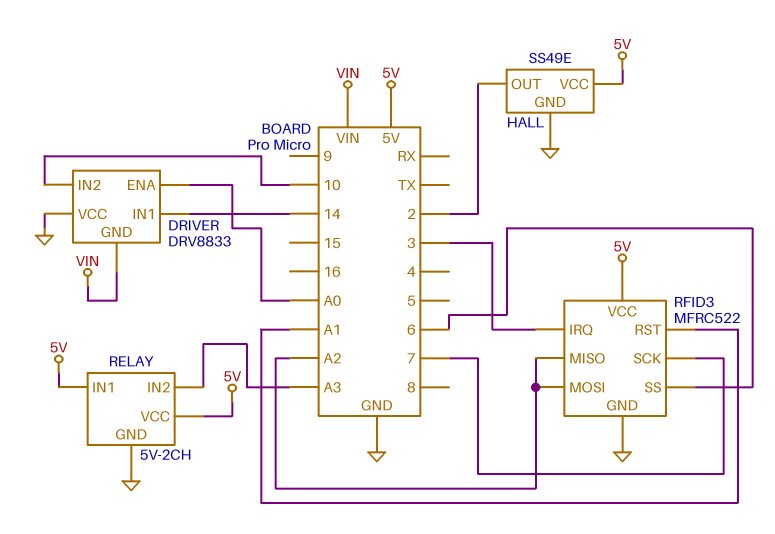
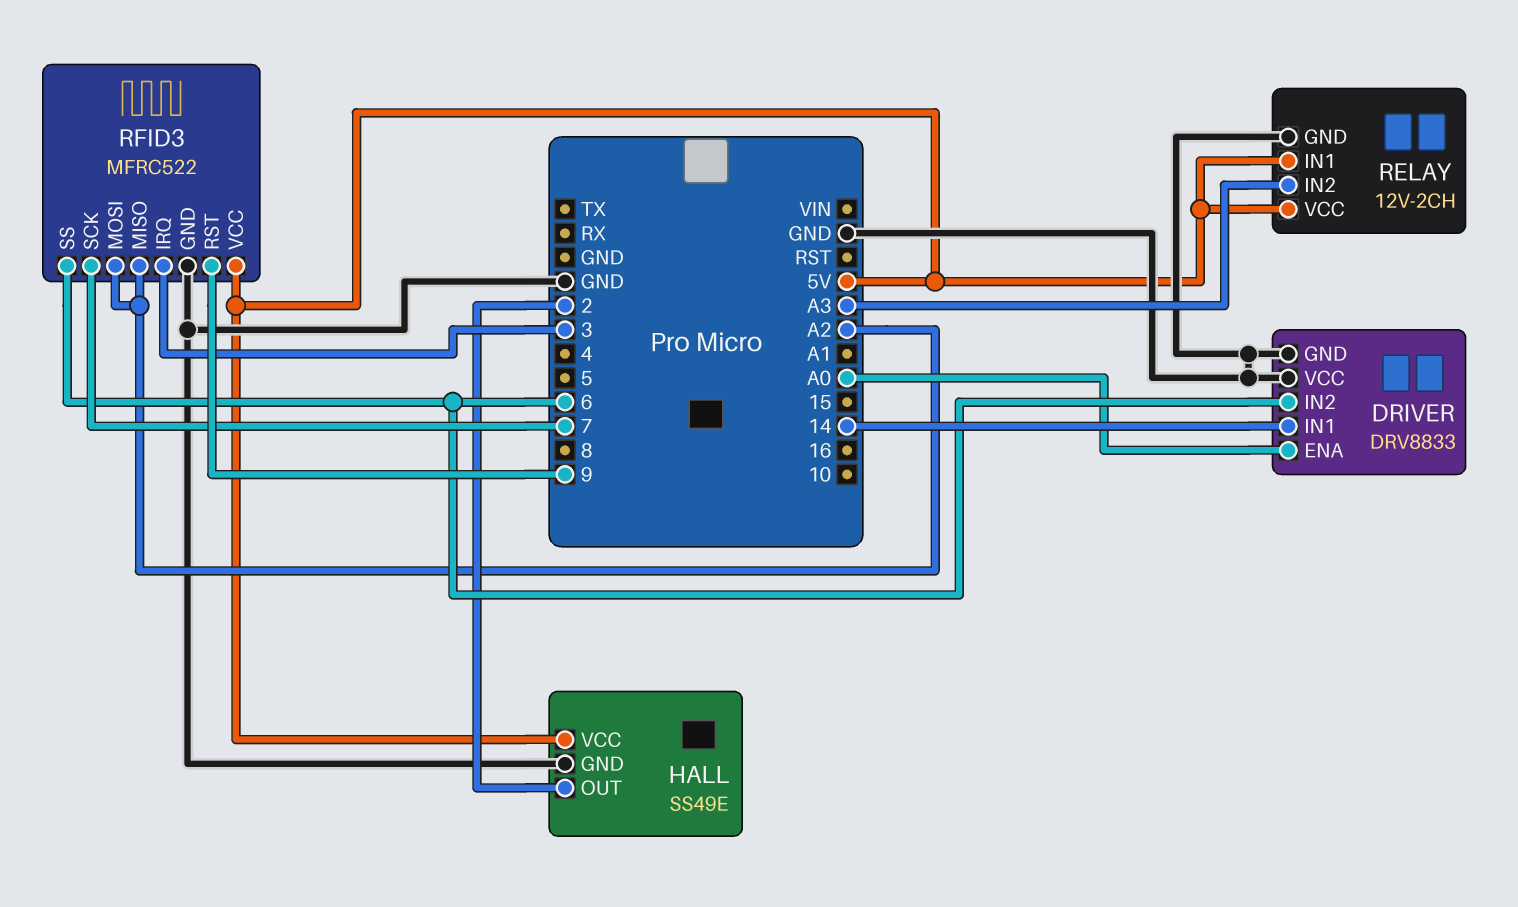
DRIVER pin GND: VIN -> GND
DRIVER pin IN2: 10 -> 6
RELAY: 5V-2CH -> 12V-2CH
RFID3 pin RST: A1 -> 9

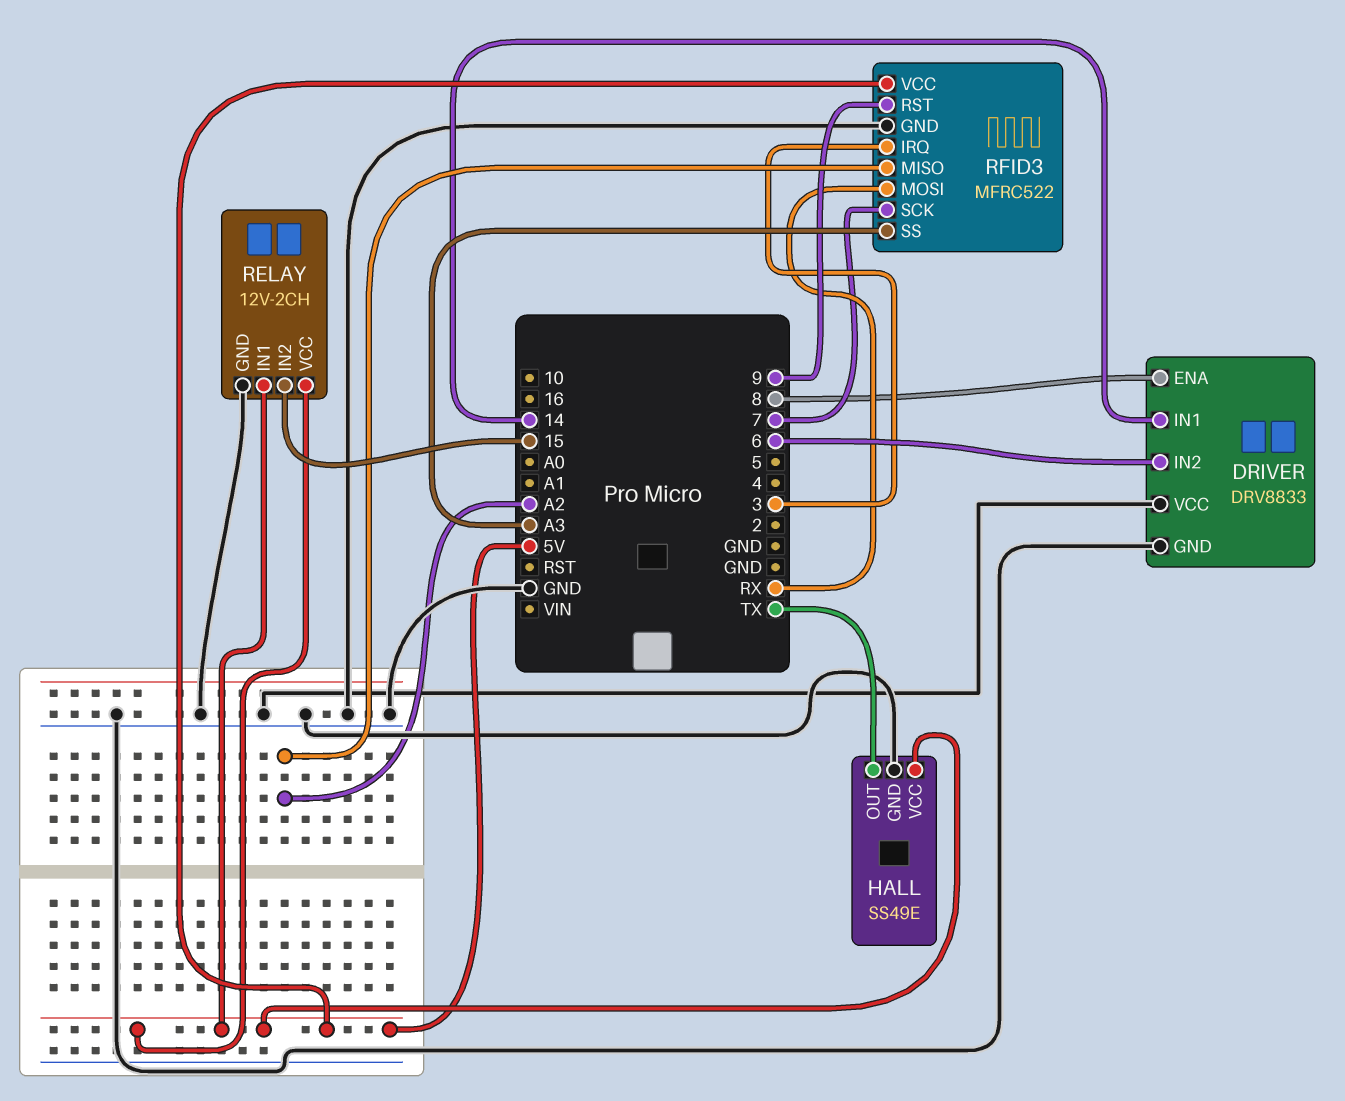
DRIVER pin ENA: A0 -> 8
HALL pin OUT: 2 -> TX
RELAY pin IN2: A3 -> 15
RFID3 pin MOSI: A2 -> RX
RFID3 pin SS: 6 -> A3

